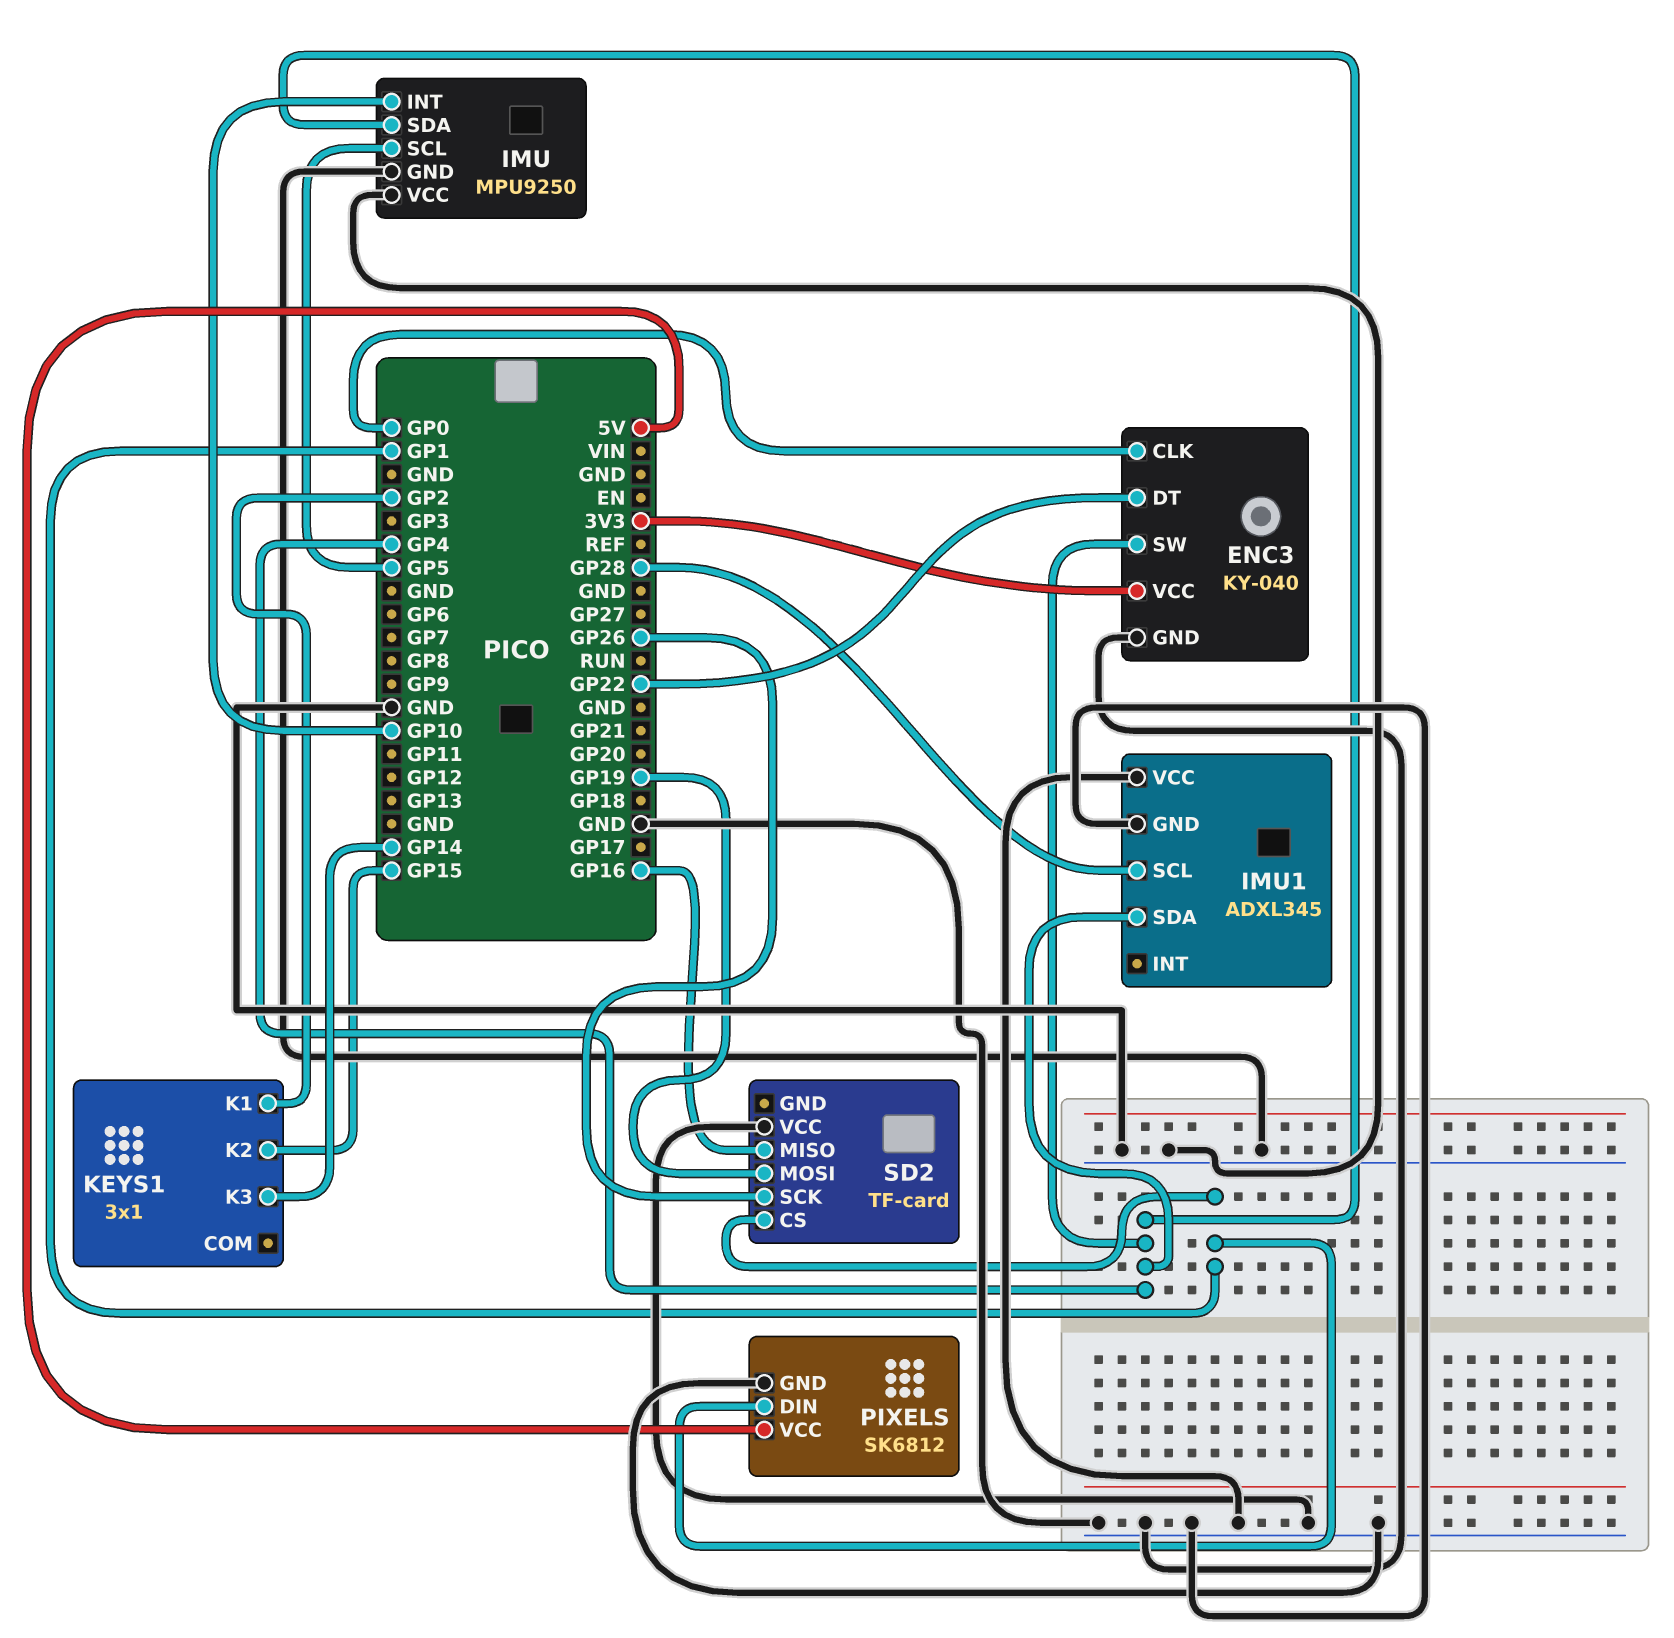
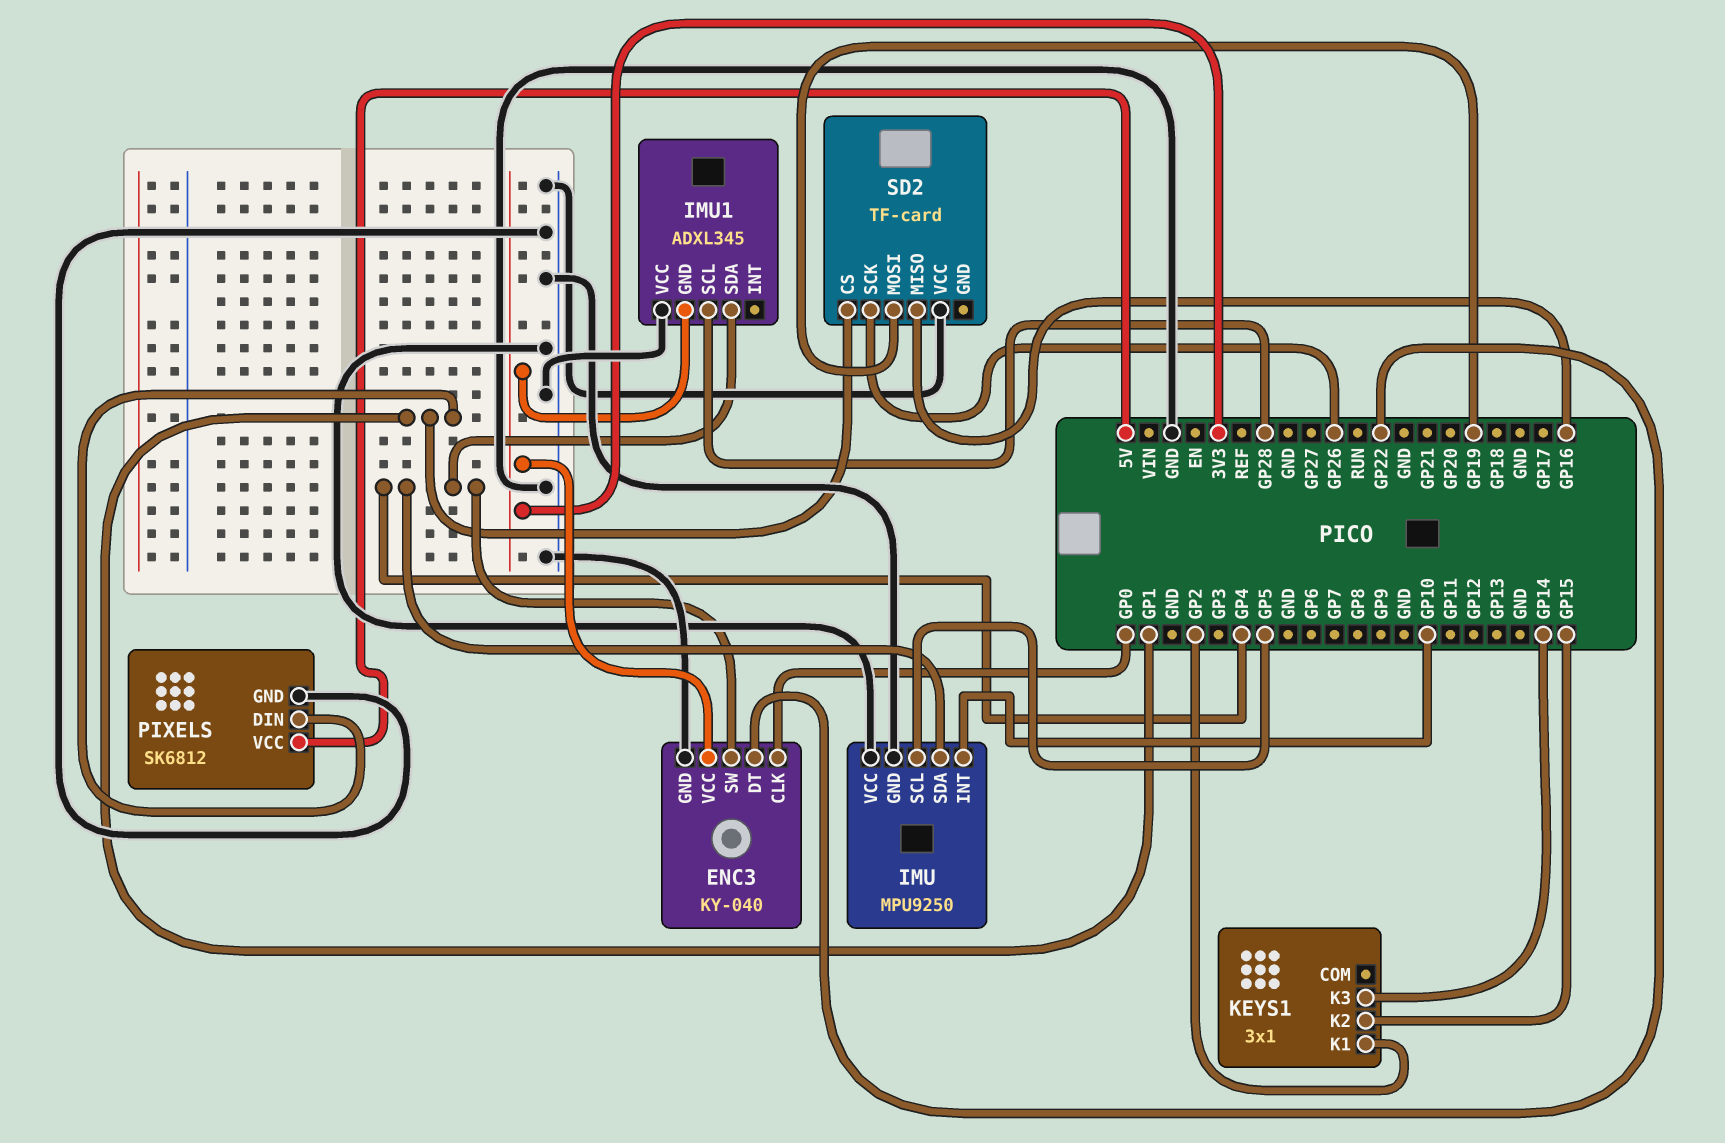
IMU1 pin GND: GND -> 3V3

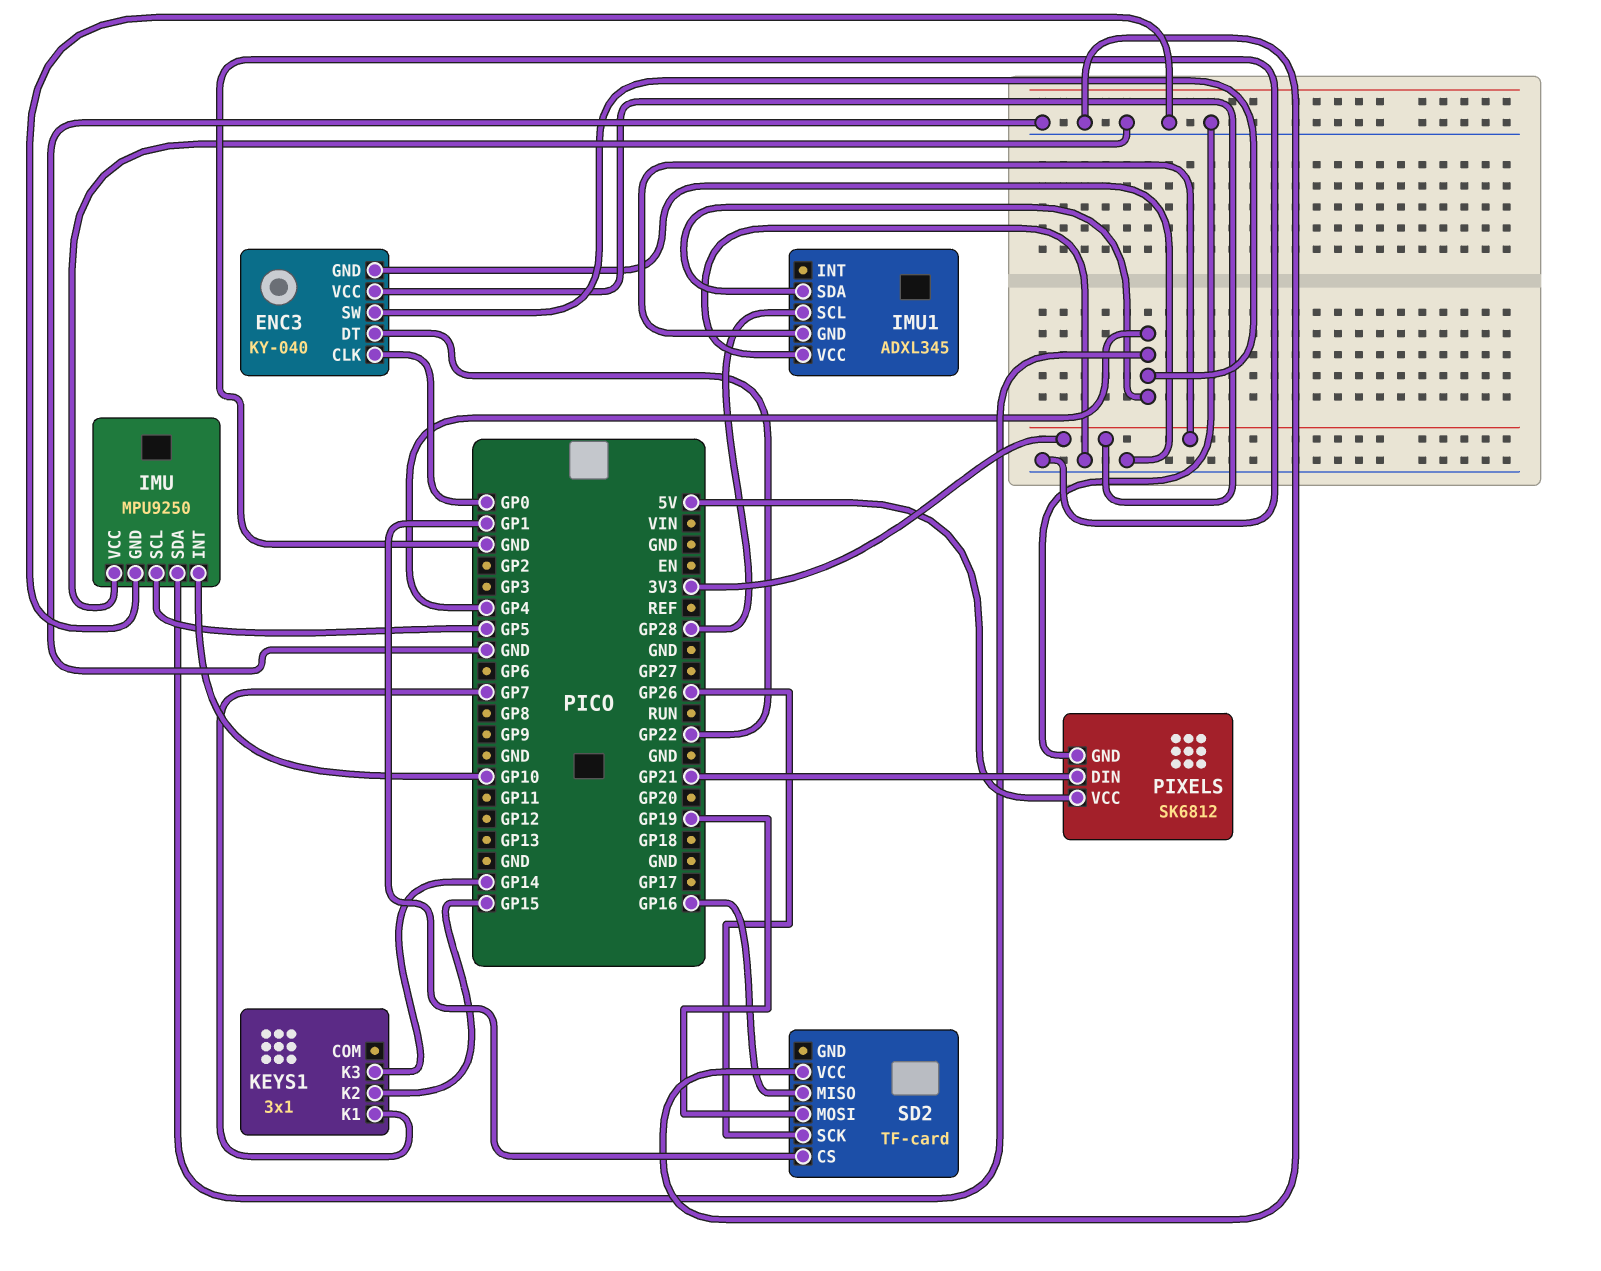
KEYS1 pin K1: GP2 -> GP7
PIXELS pin DIN: GP1 -> GP21

